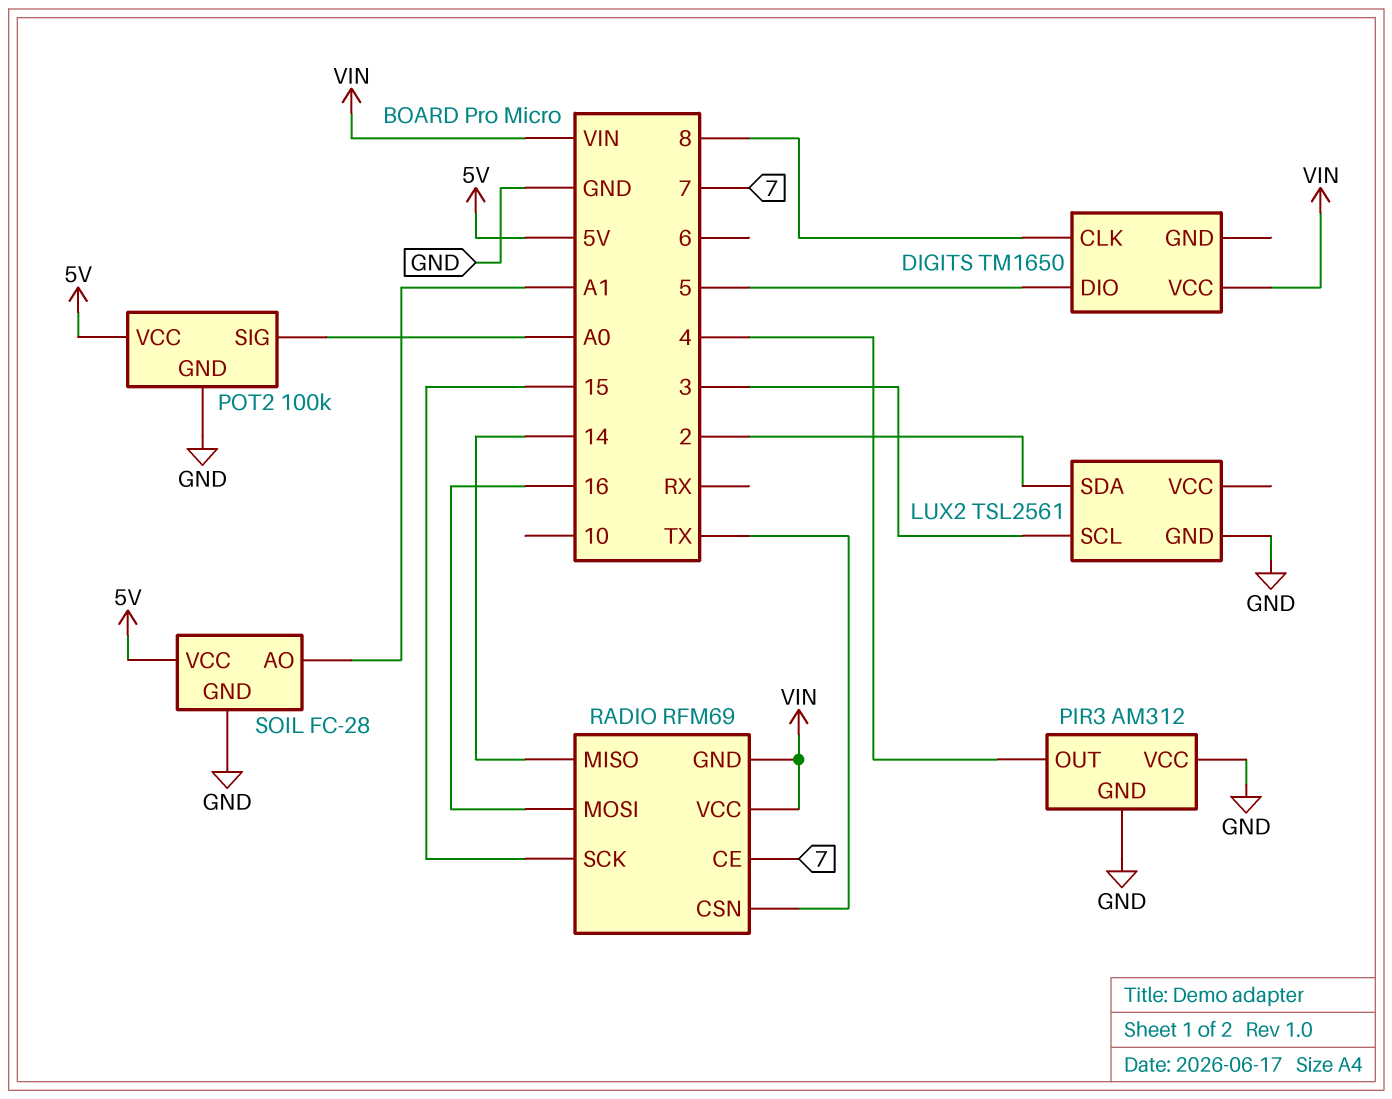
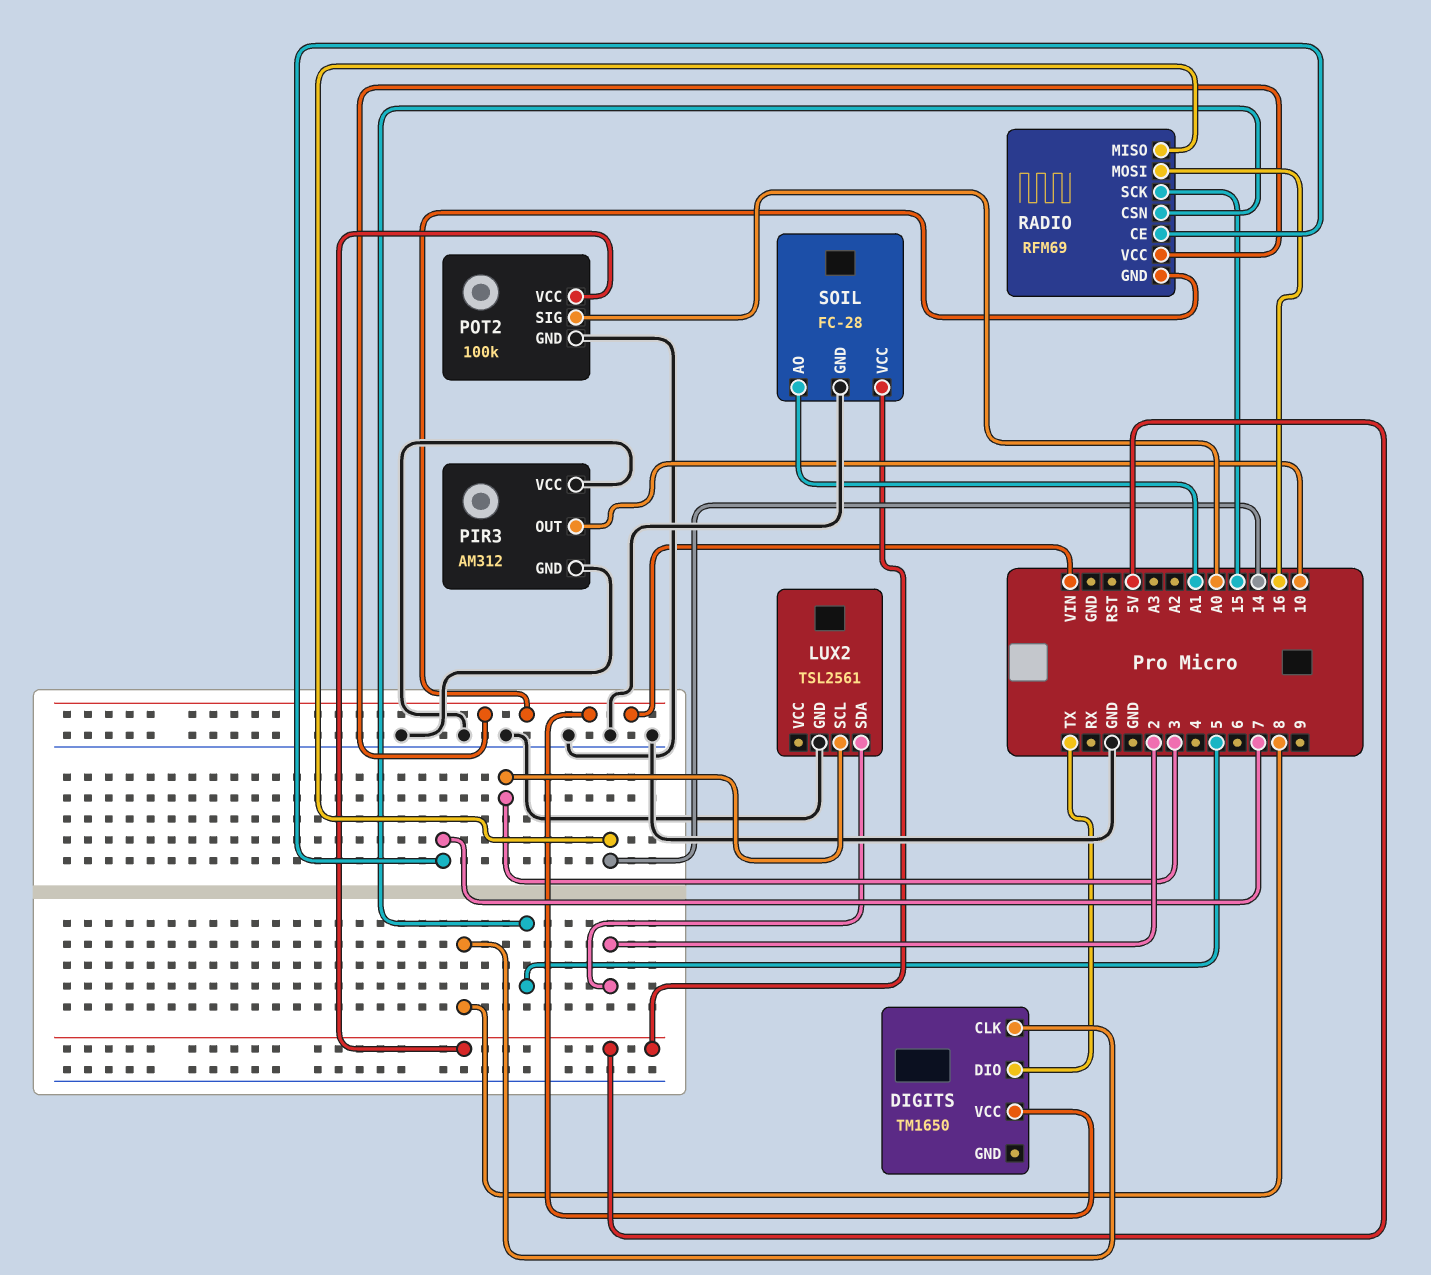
DIGITS pin DIO: 5 -> TX
PIR3 pin OUT: 4 -> 10
RADIO pin CSN: TX -> 5

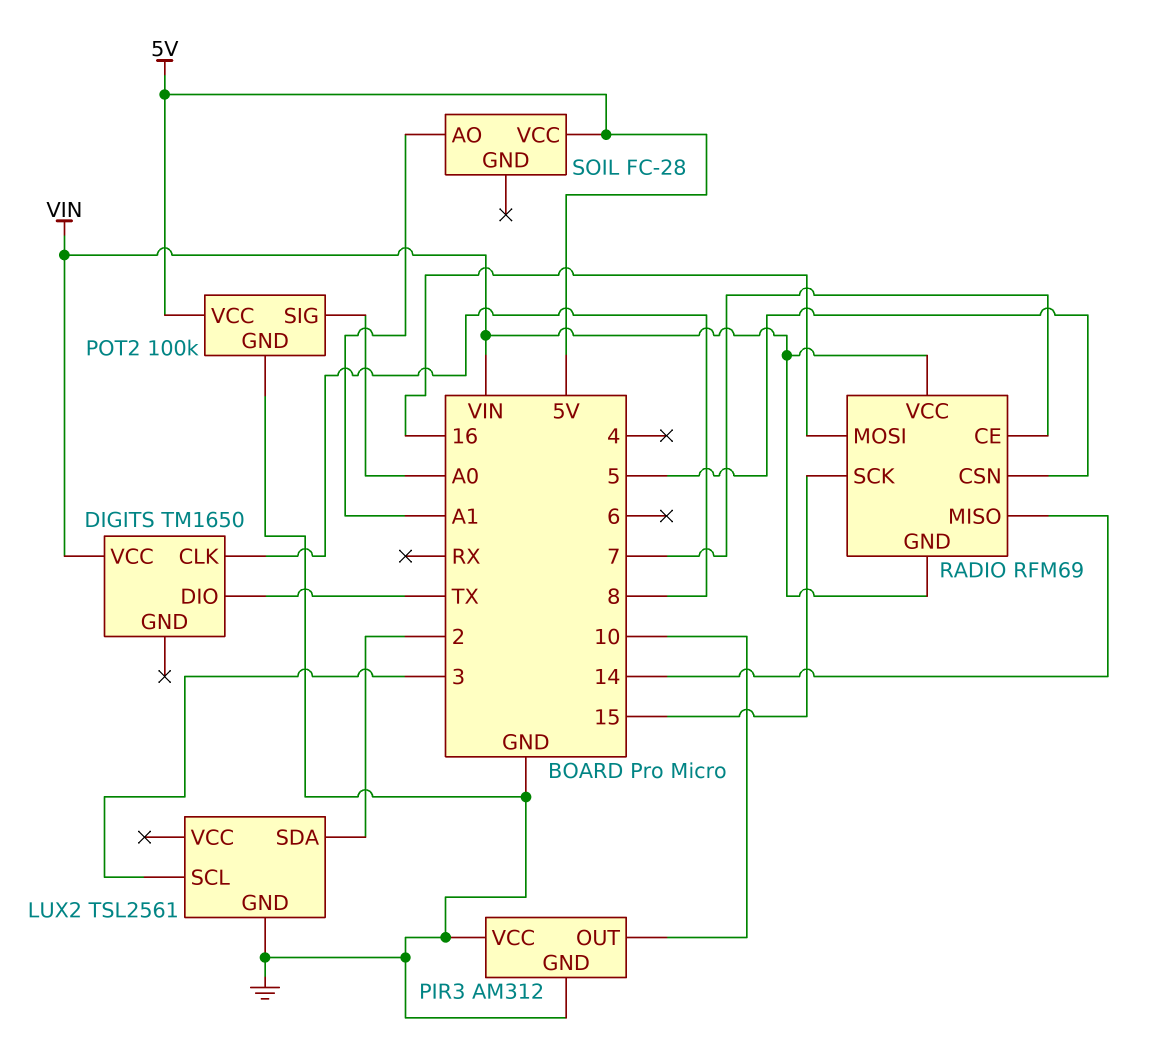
SOIL pin GND: GND -> none

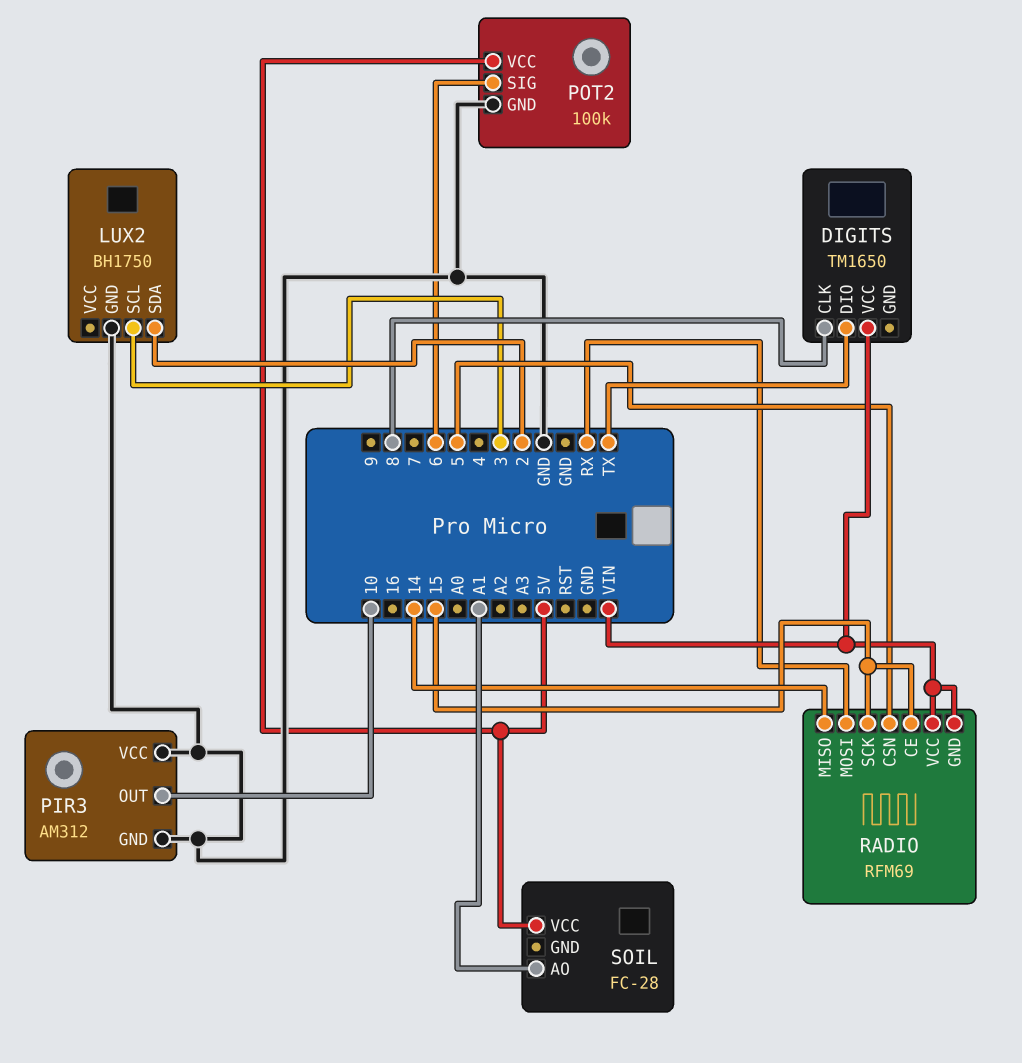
LUX2: TSL2561 -> BH1750
POT2 pin SIG: A0 -> 6
RADIO pin CE: 7 -> 15
RADIO pin MOSI: 16 -> RX

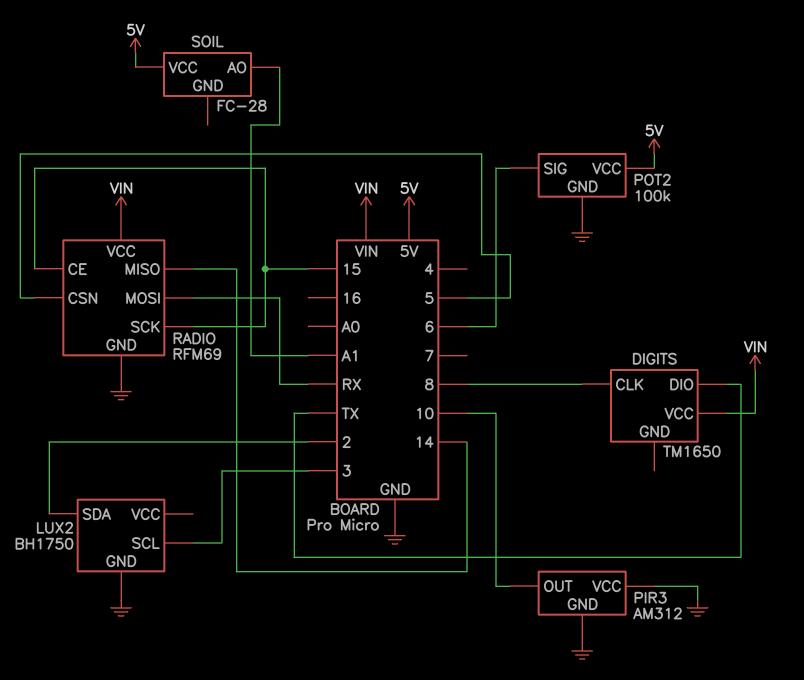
RADIO pin GND: VIN -> GND

